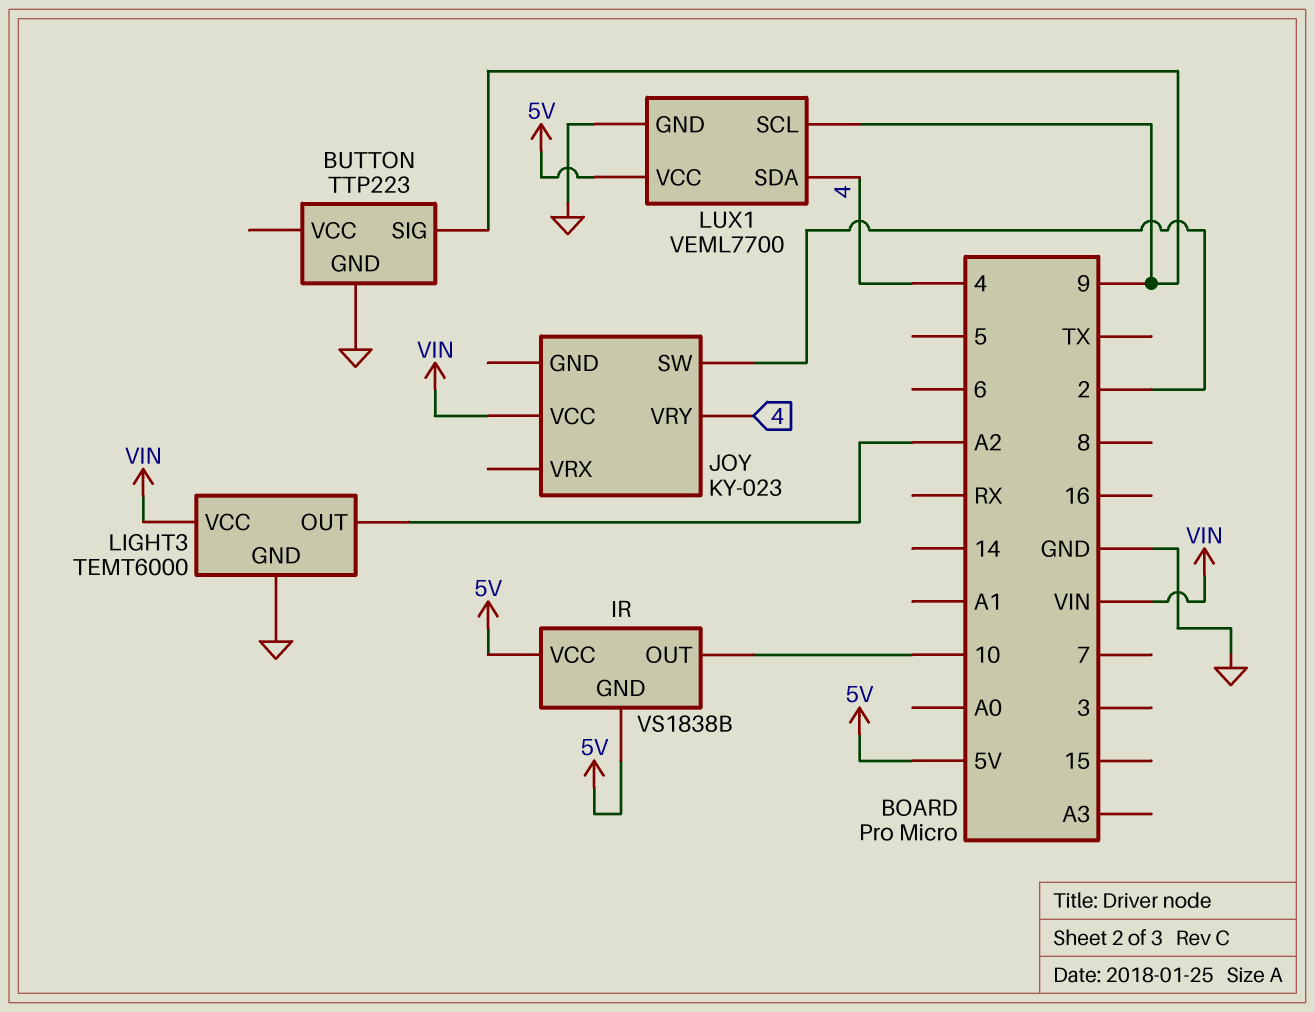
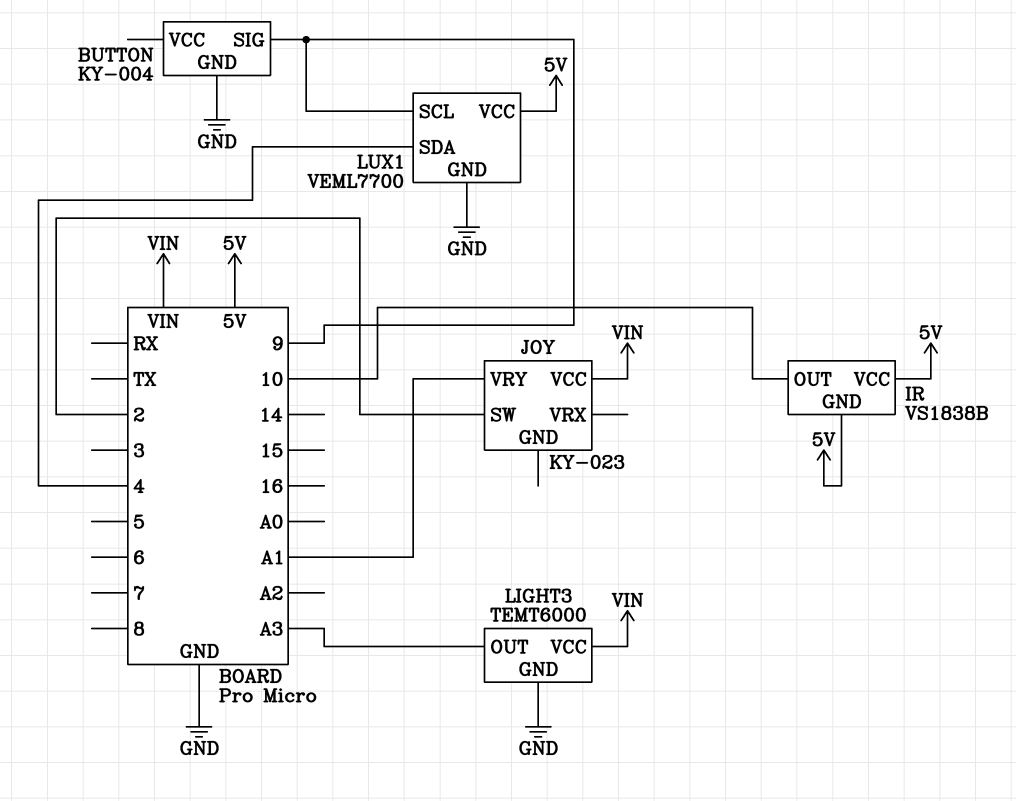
BUTTON: TTP223 -> KY-004
JOY pin VRY: 4 -> A1
LIGHT3 pin OUT: A2 -> A3

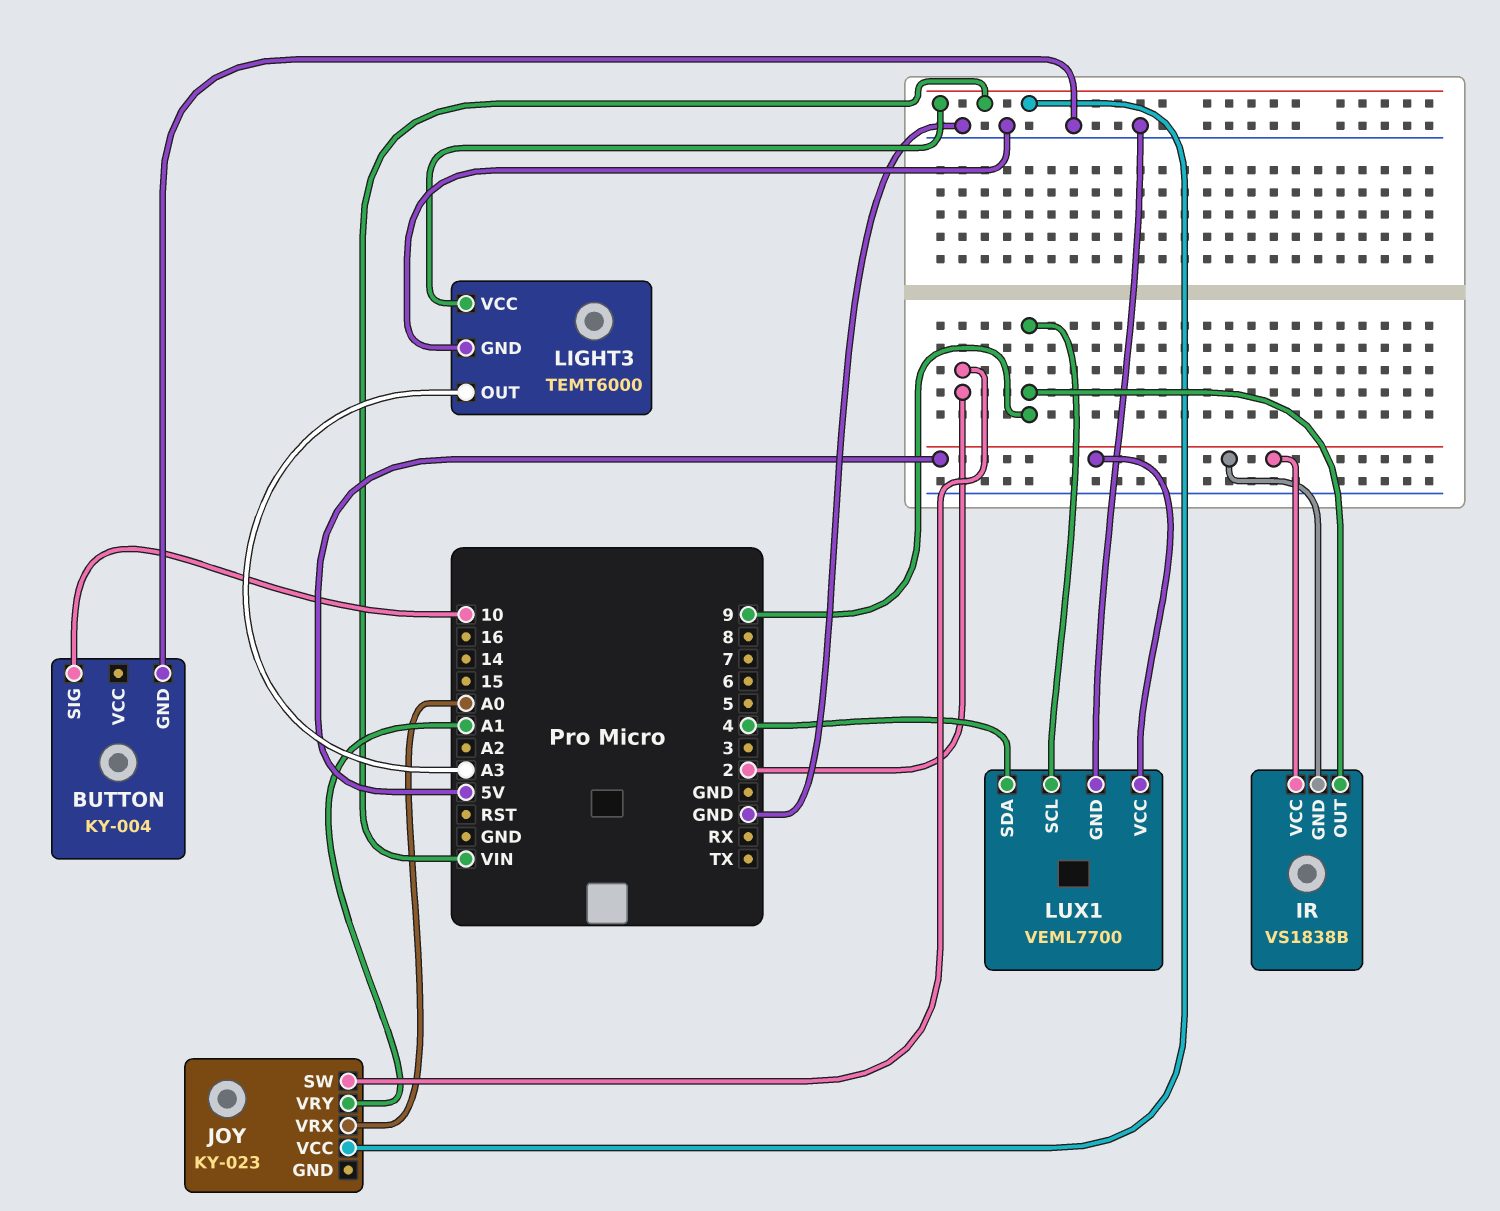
BUTTON pin SIG: 9 -> 10
IR pin OUT: 10 -> 9
JOY pin VRX: none -> A0

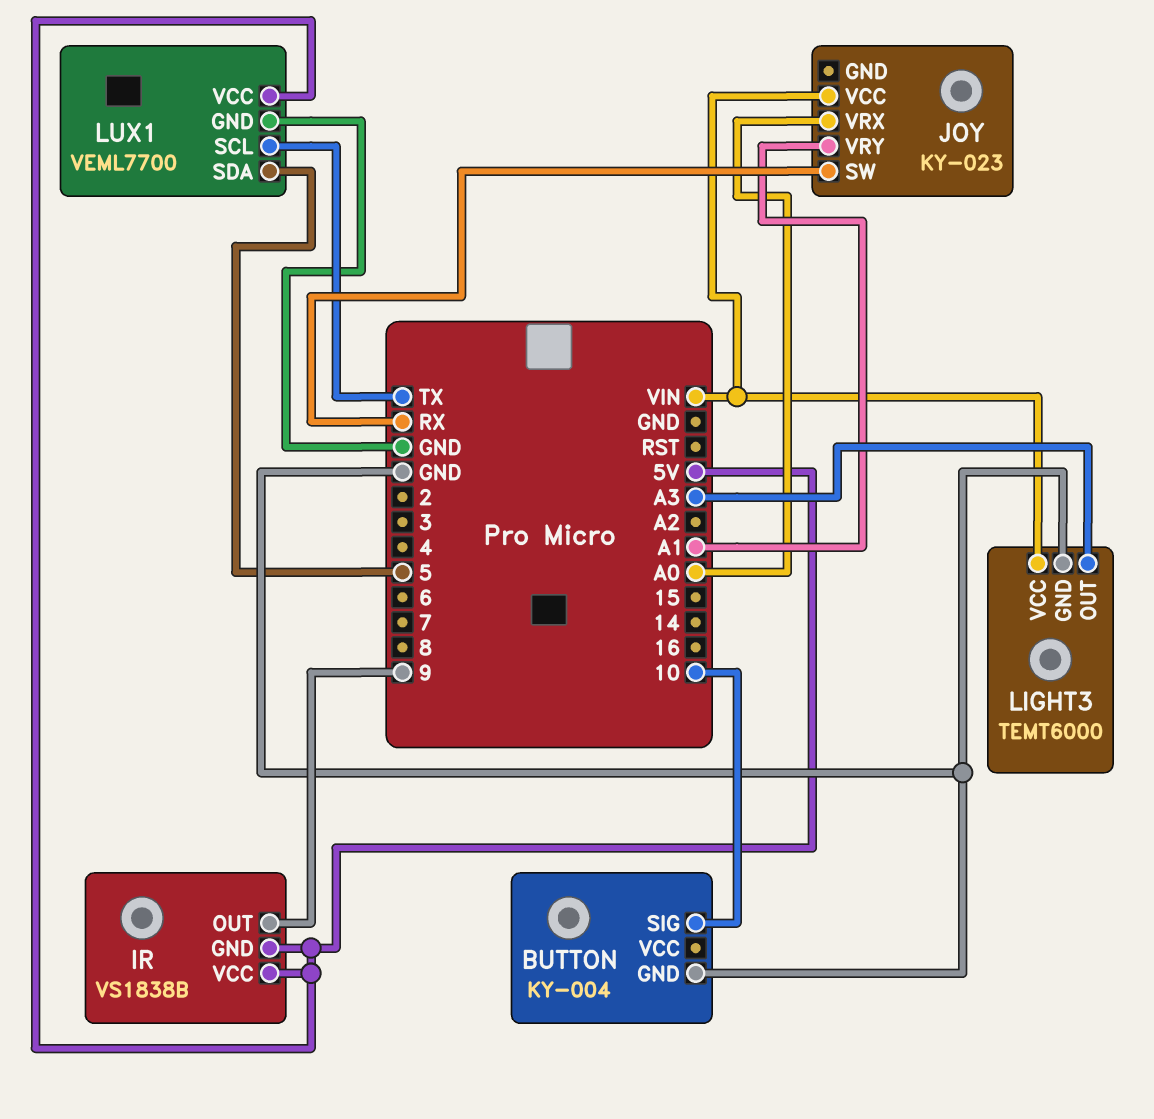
JOY pin SW: 2 -> RX
LUX1 pin SCL: 9 -> TX
LUX1 pin SDA: 4 -> 5

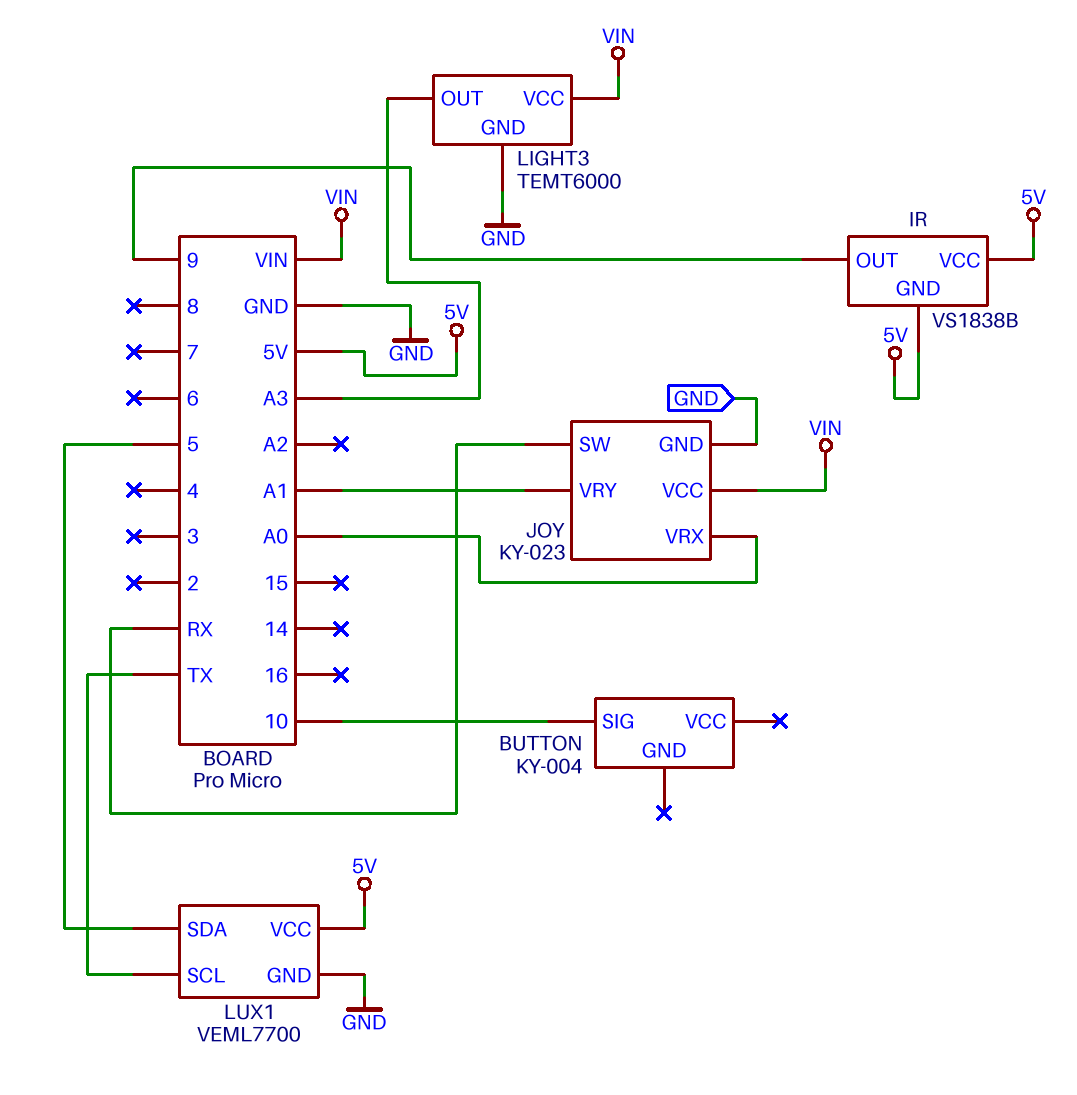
BUTTON pin GND: GND -> none
JOY pin GND: none -> GND

